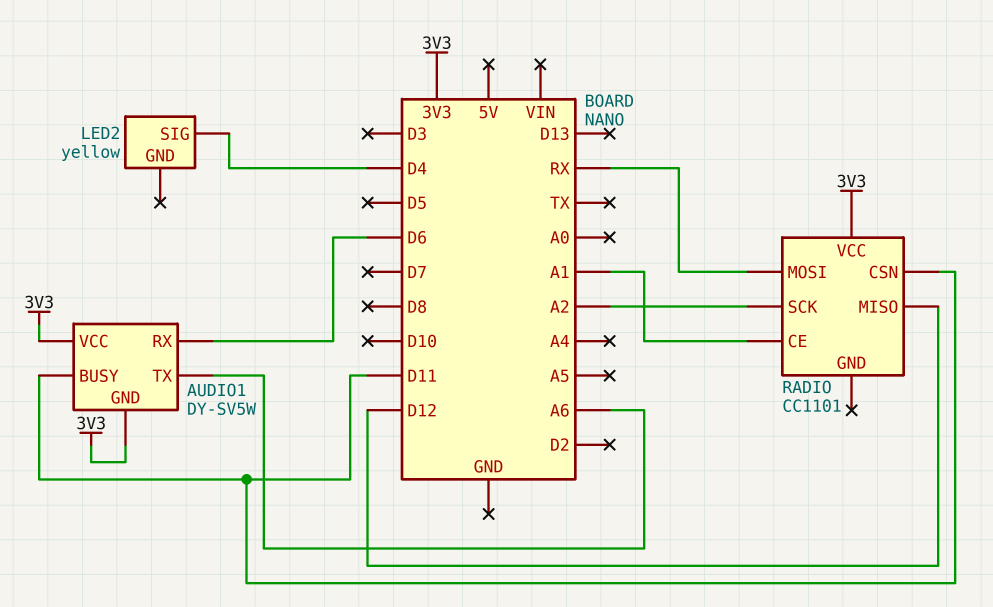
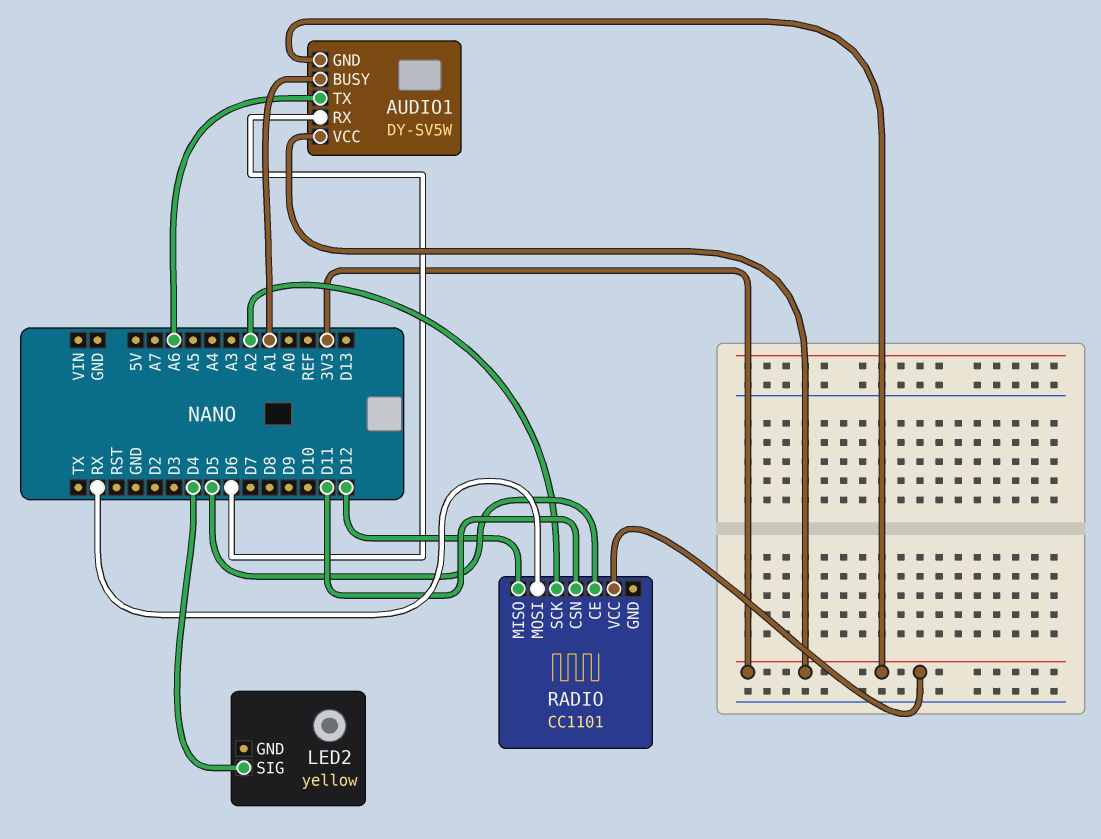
AUDIO1 pin BUSY: D11 -> A1
RADIO pin CE: A1 -> D5

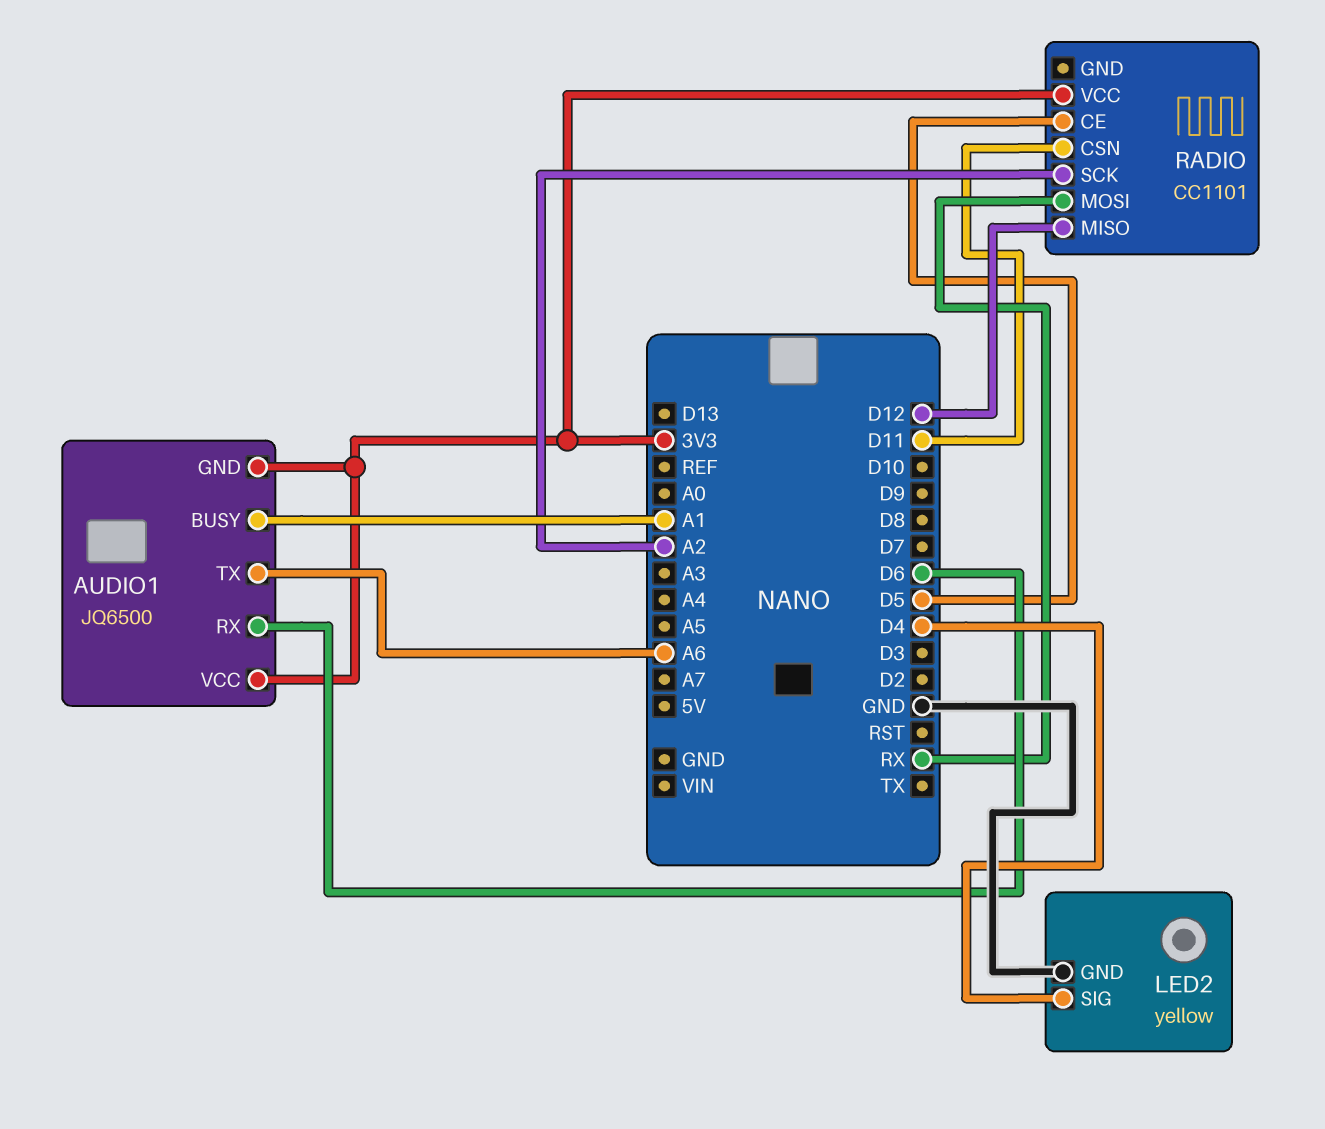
AUDIO1: DY-SV5W -> JQ6500
LED2 pin GND: none -> GND

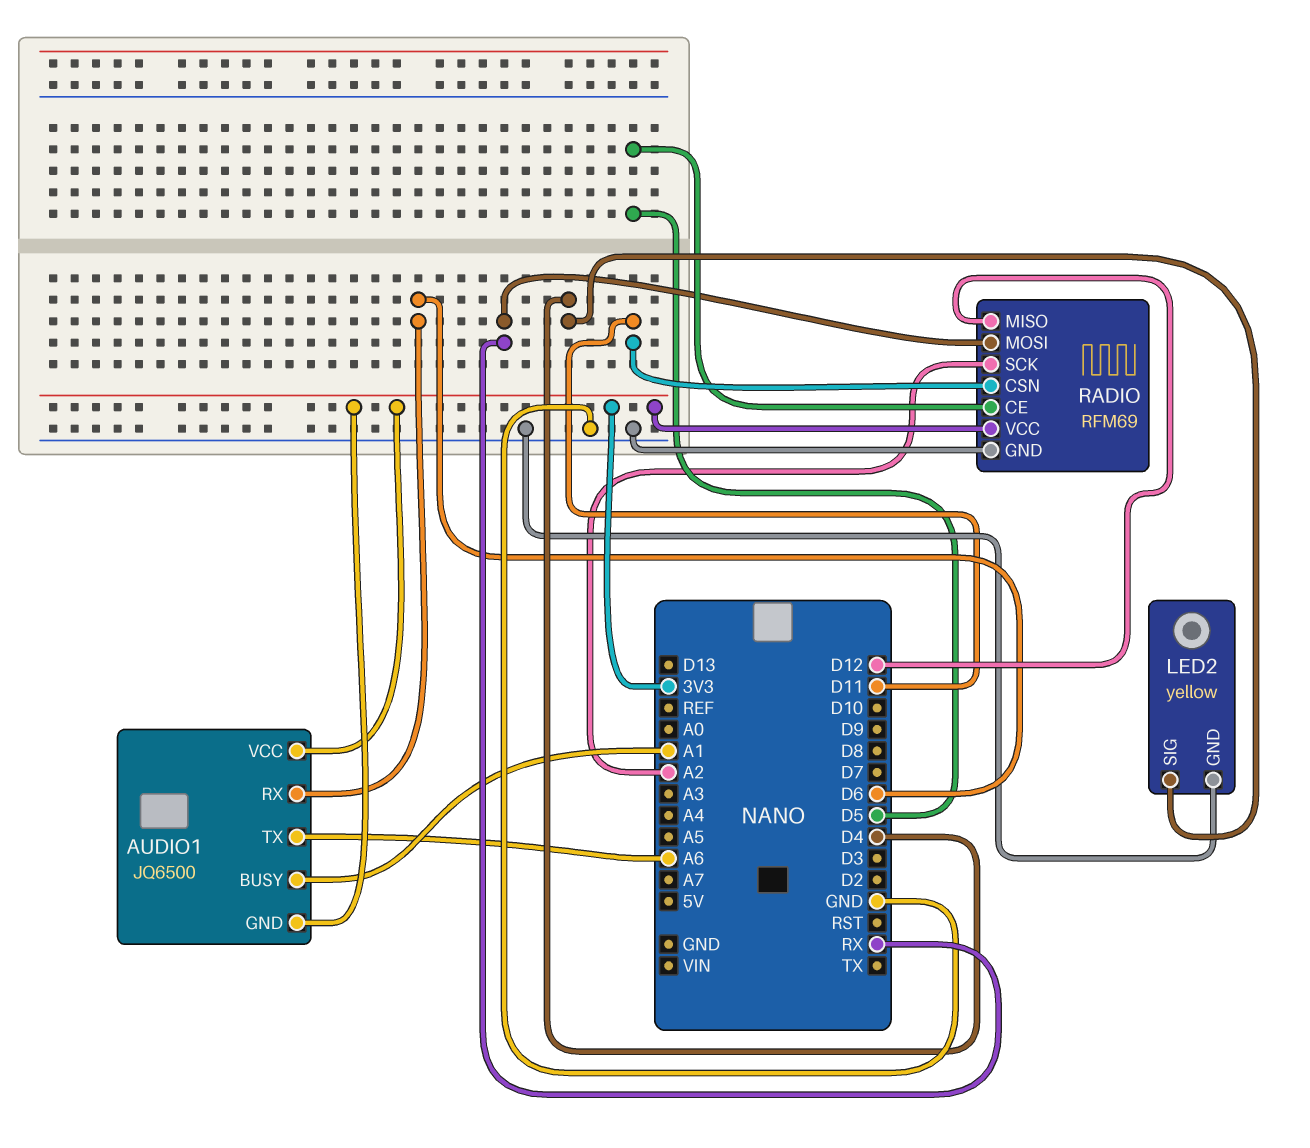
RADIO: CC1101 -> RFM69
RADIO pin GND: none -> GND

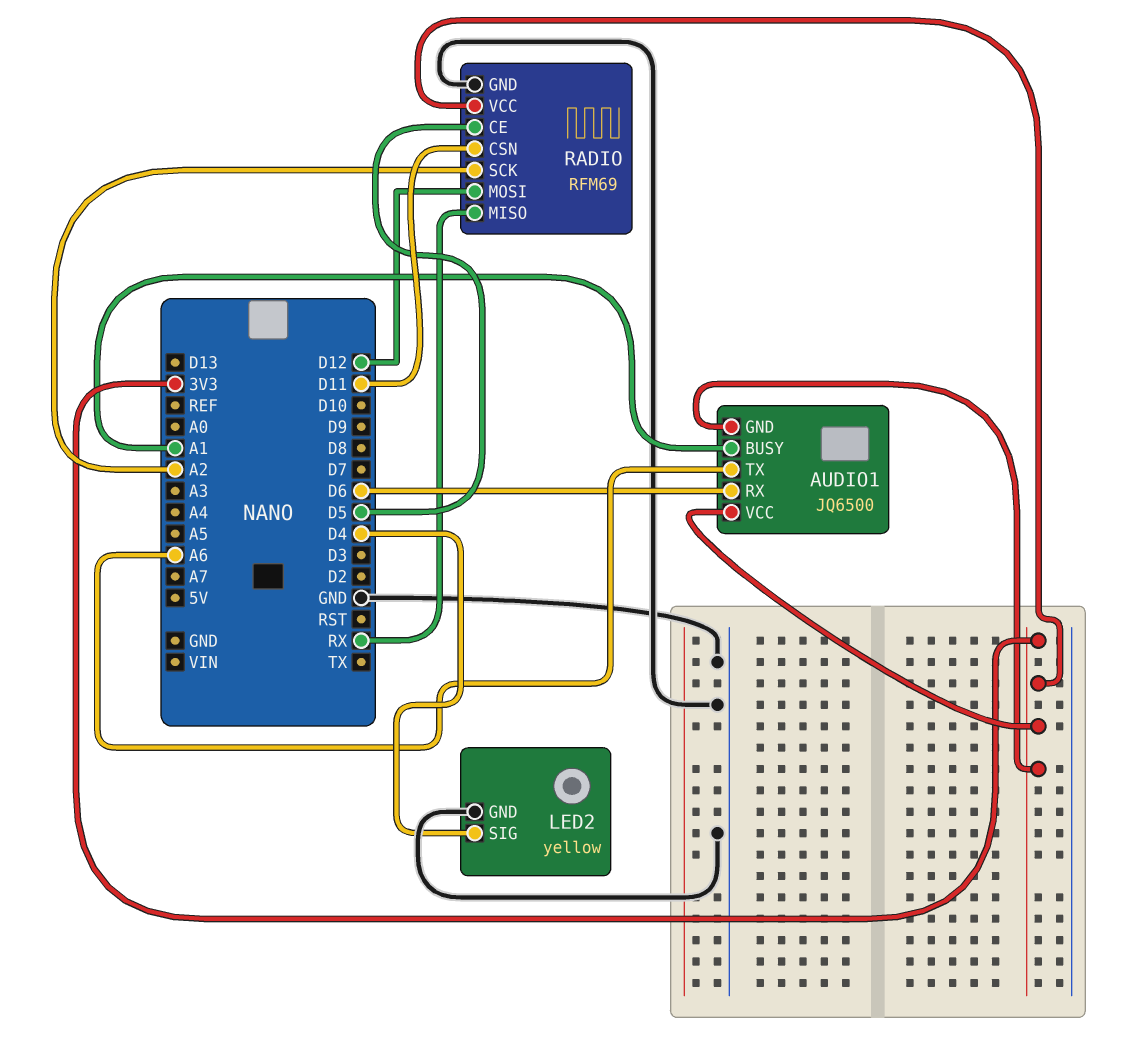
RADIO pin MISO: D12 -> RX
RADIO pin MOSI: RX -> D12

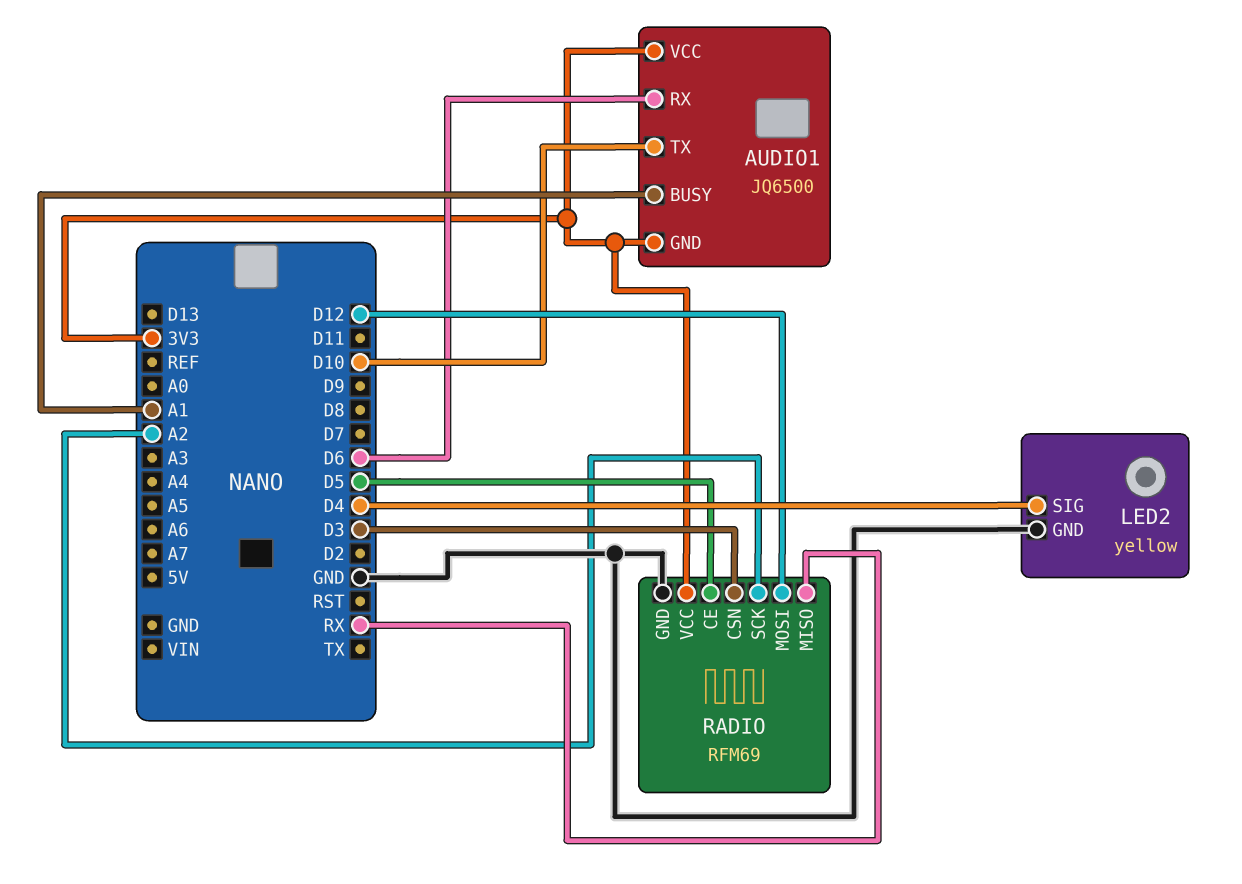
AUDIO1 pin TX: A6 -> D10
RADIO pin CSN: D11 -> D3

